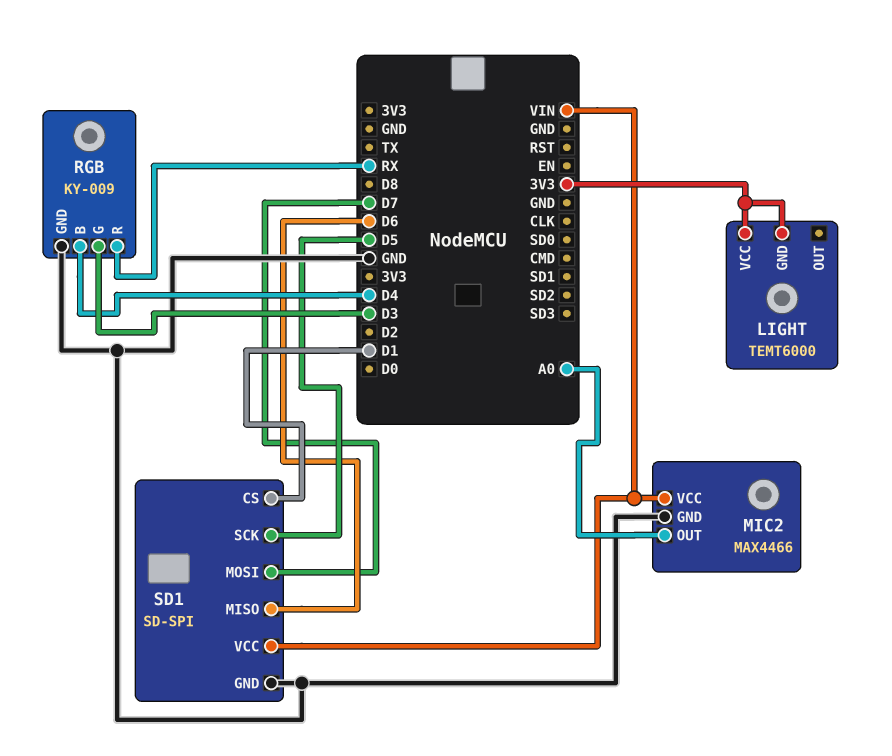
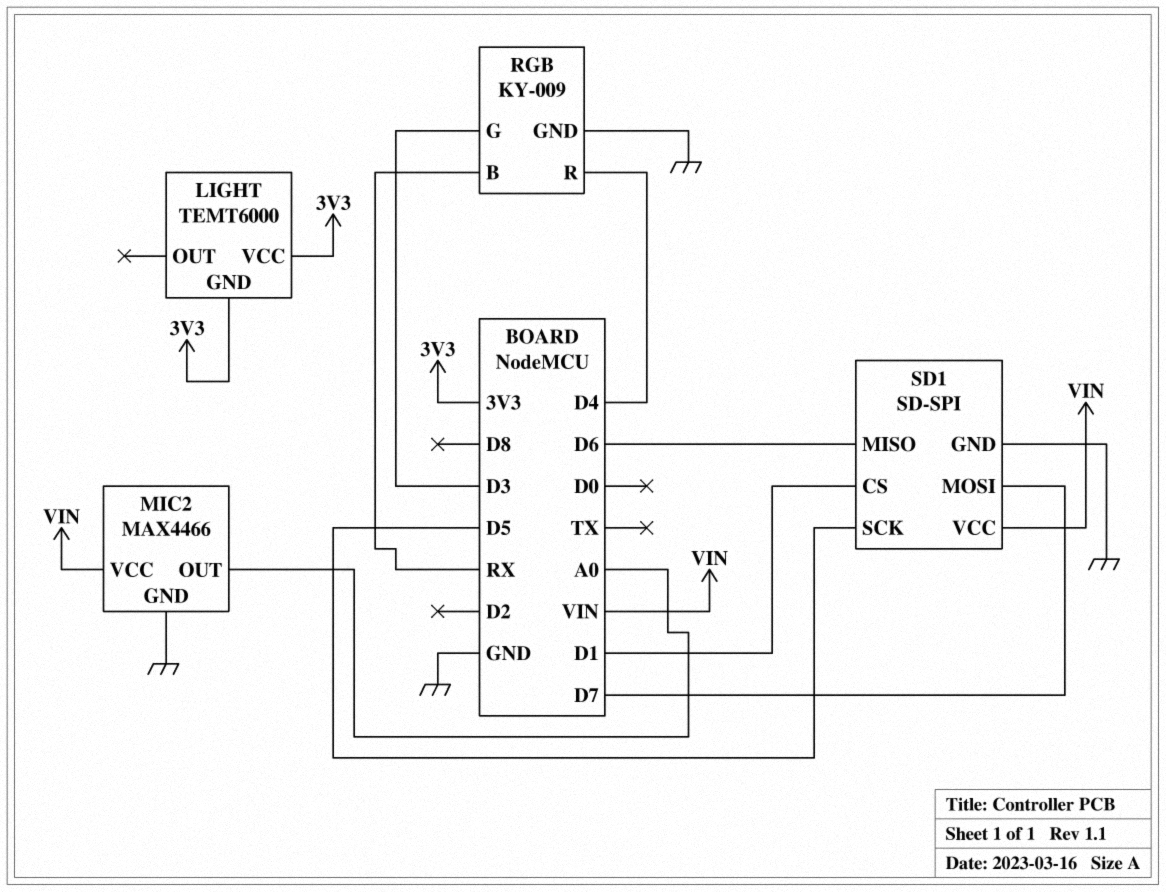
RGB pin B: D4 -> RX
RGB pin R: RX -> D4

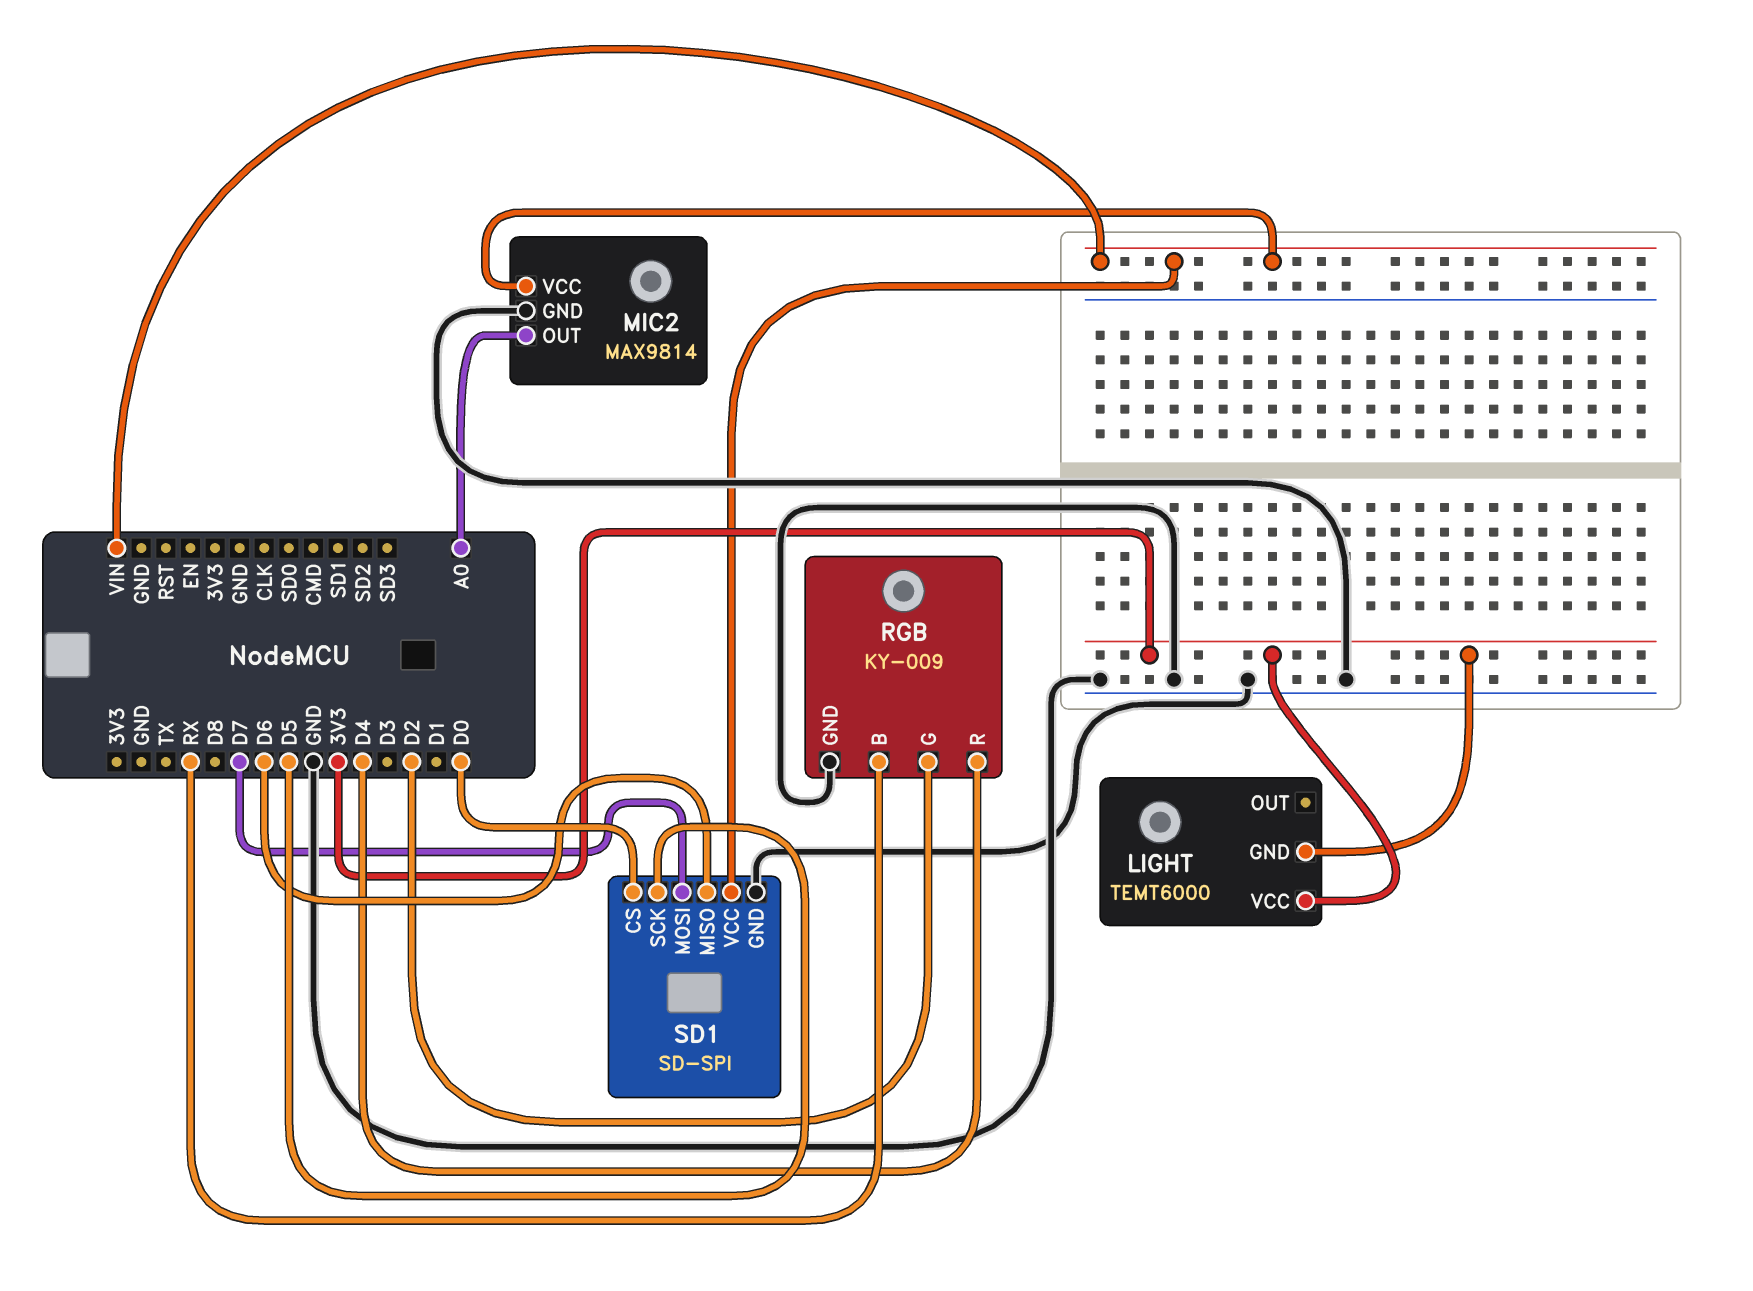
MIC2: MAX4466 -> MAX9814
RGB pin G: D3 -> D2
SD1 pin CS: D1 -> D0

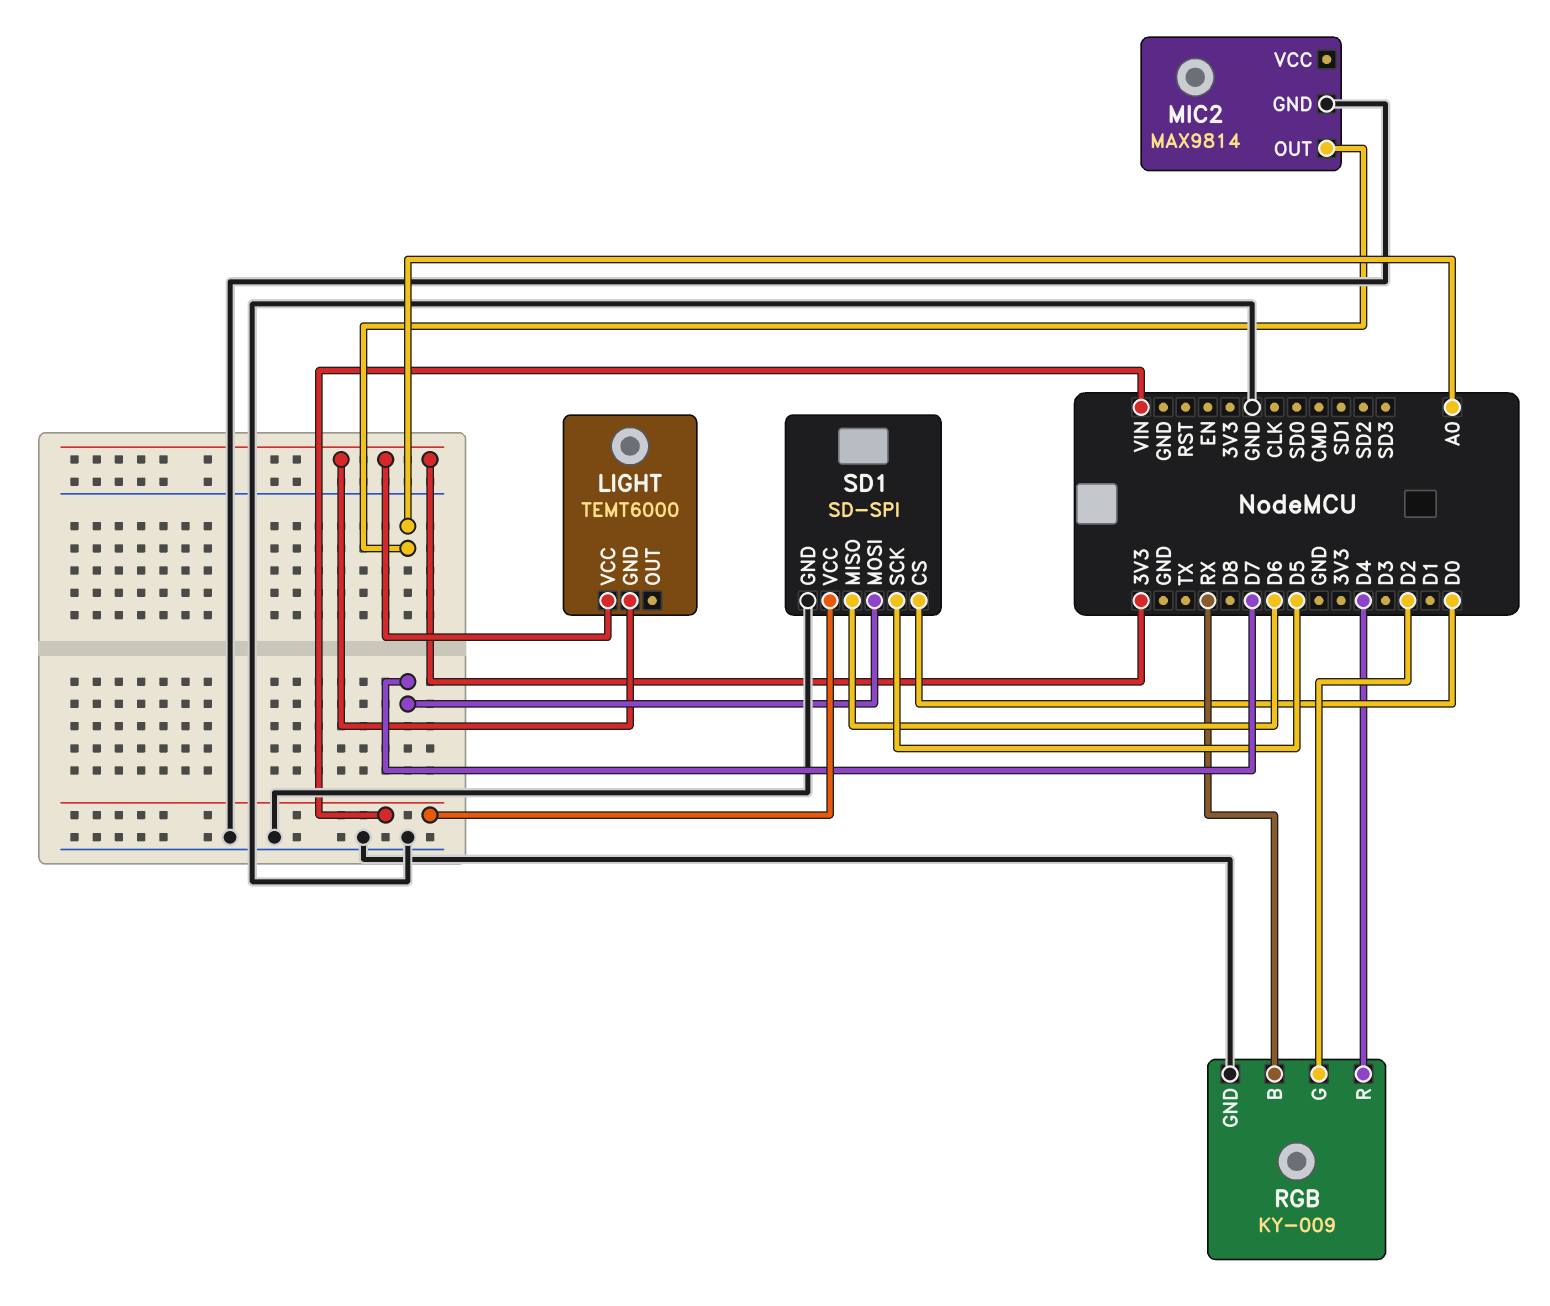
MIC2 pin VCC: VIN -> none

